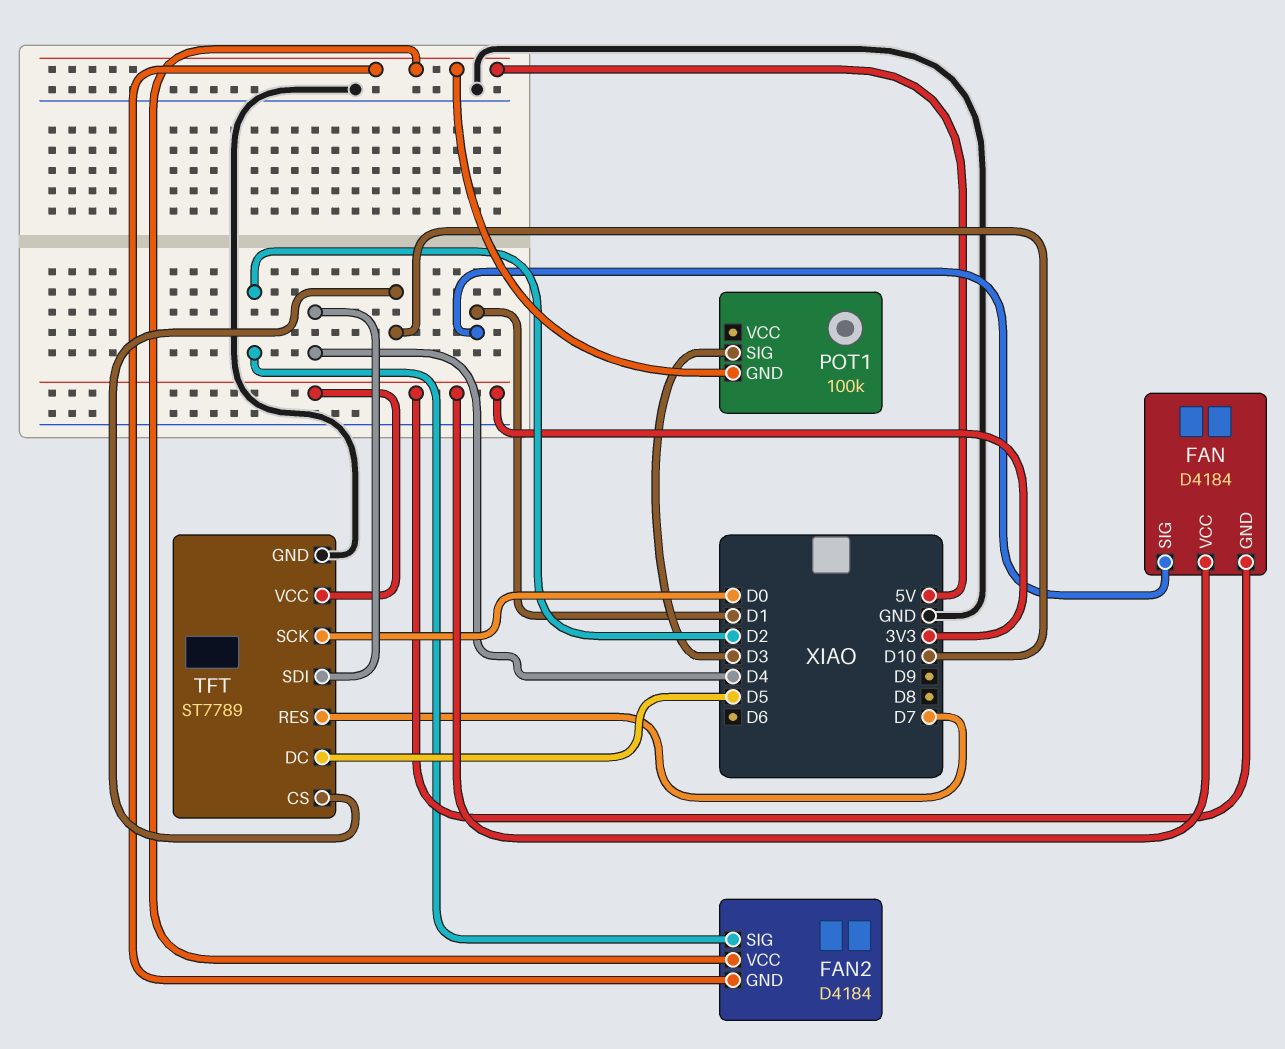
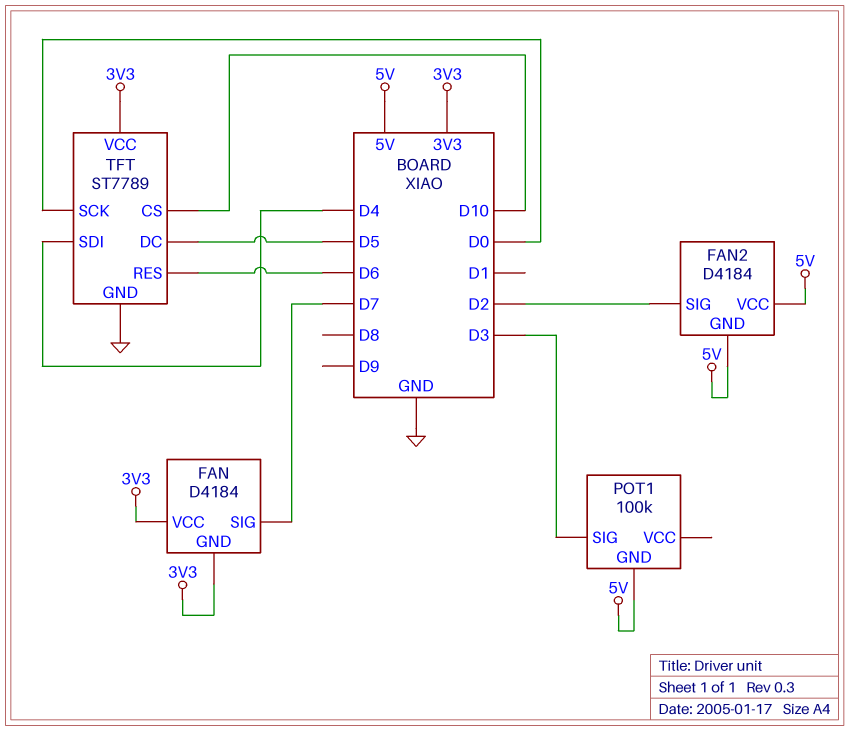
FAN pin SIG: D1 -> D7
TFT pin RES: D7 -> D6

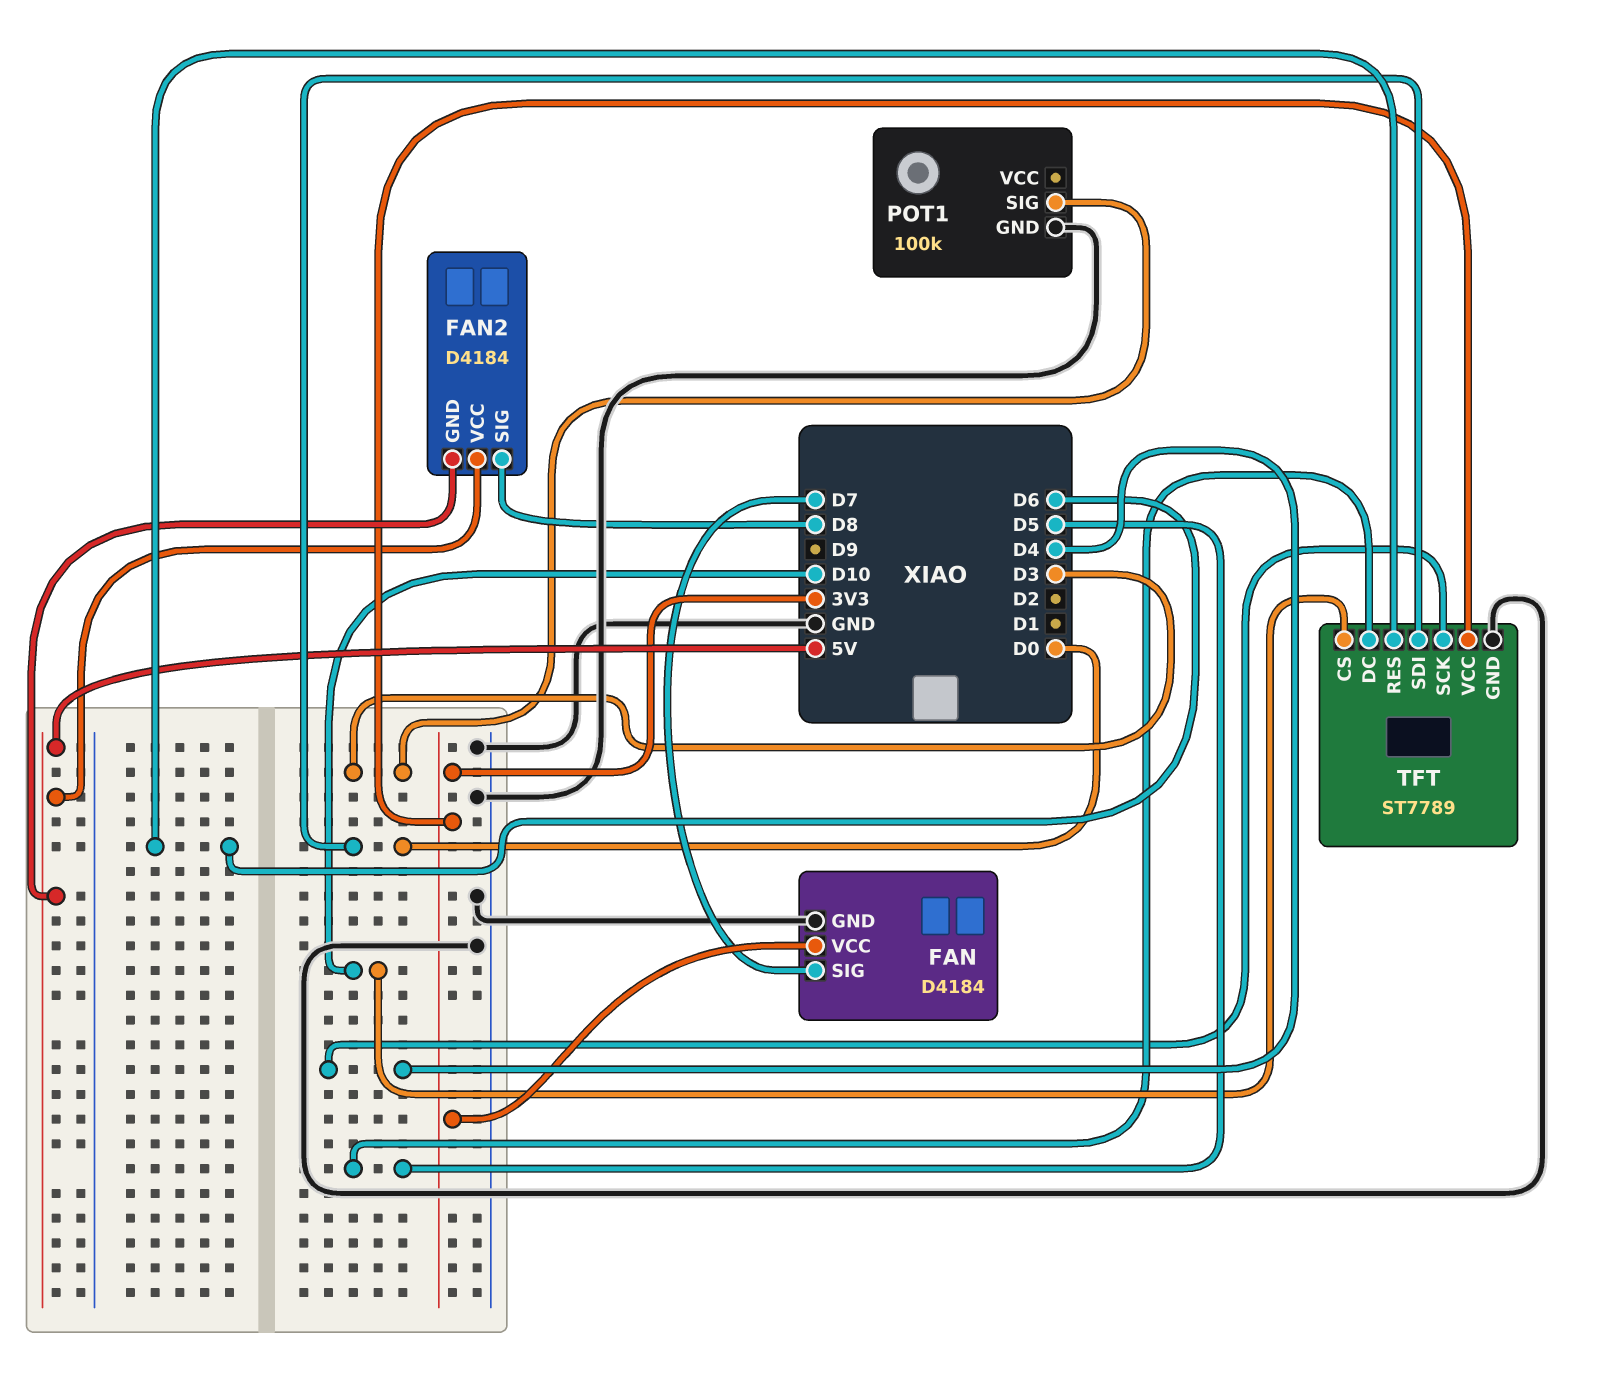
FAN pin GND: 3V3 -> GND
FAN2 pin SIG: D2 -> D8
POT1 pin GND: 5V -> GND
TFT pin SCK: D0 -> D4
TFT pin SDI: D4 -> D0

